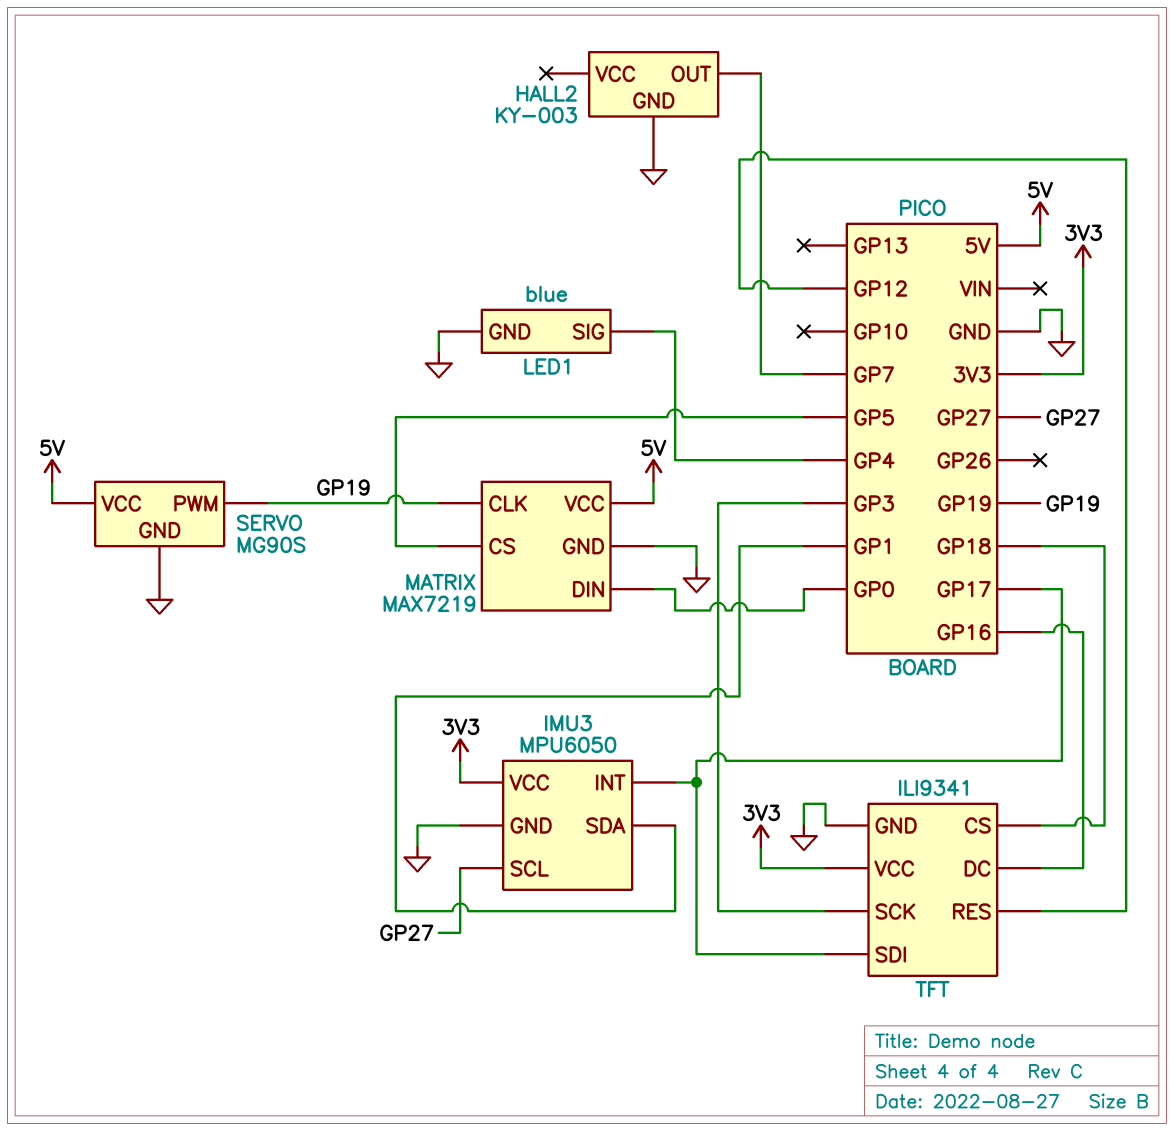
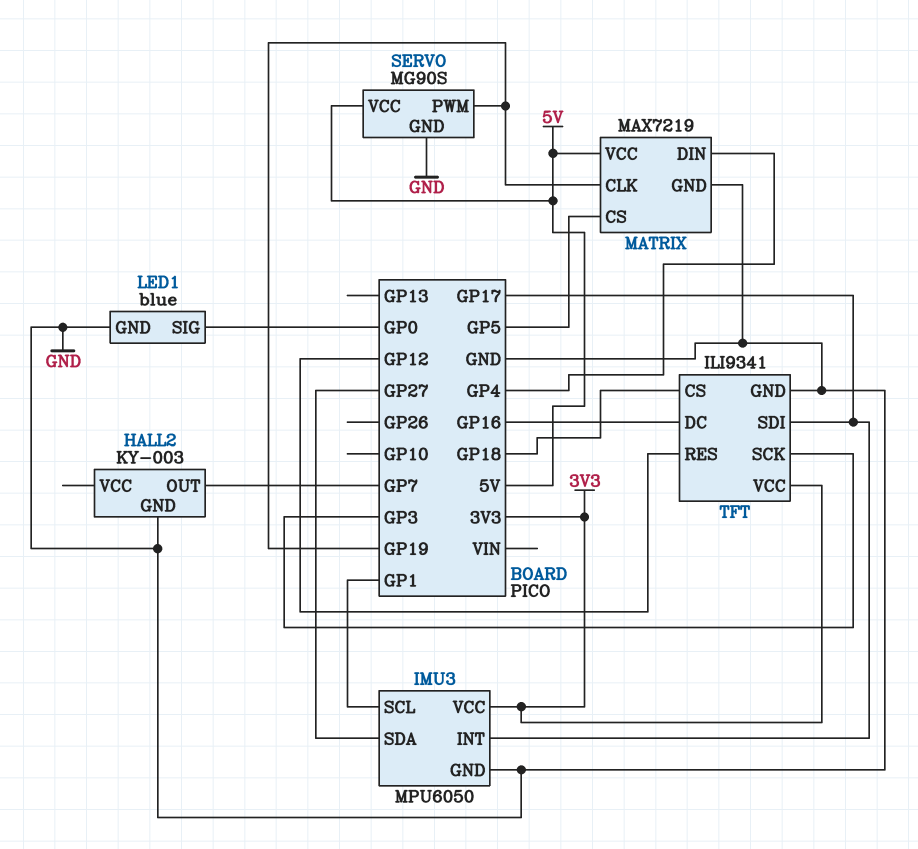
IMU3 pin SCL: GP27 -> GP1
IMU3 pin SDA: GP1 -> GP27
LED1 pin SIG: GP4 -> GP0
MATRIX pin DIN: GP0 -> GP4

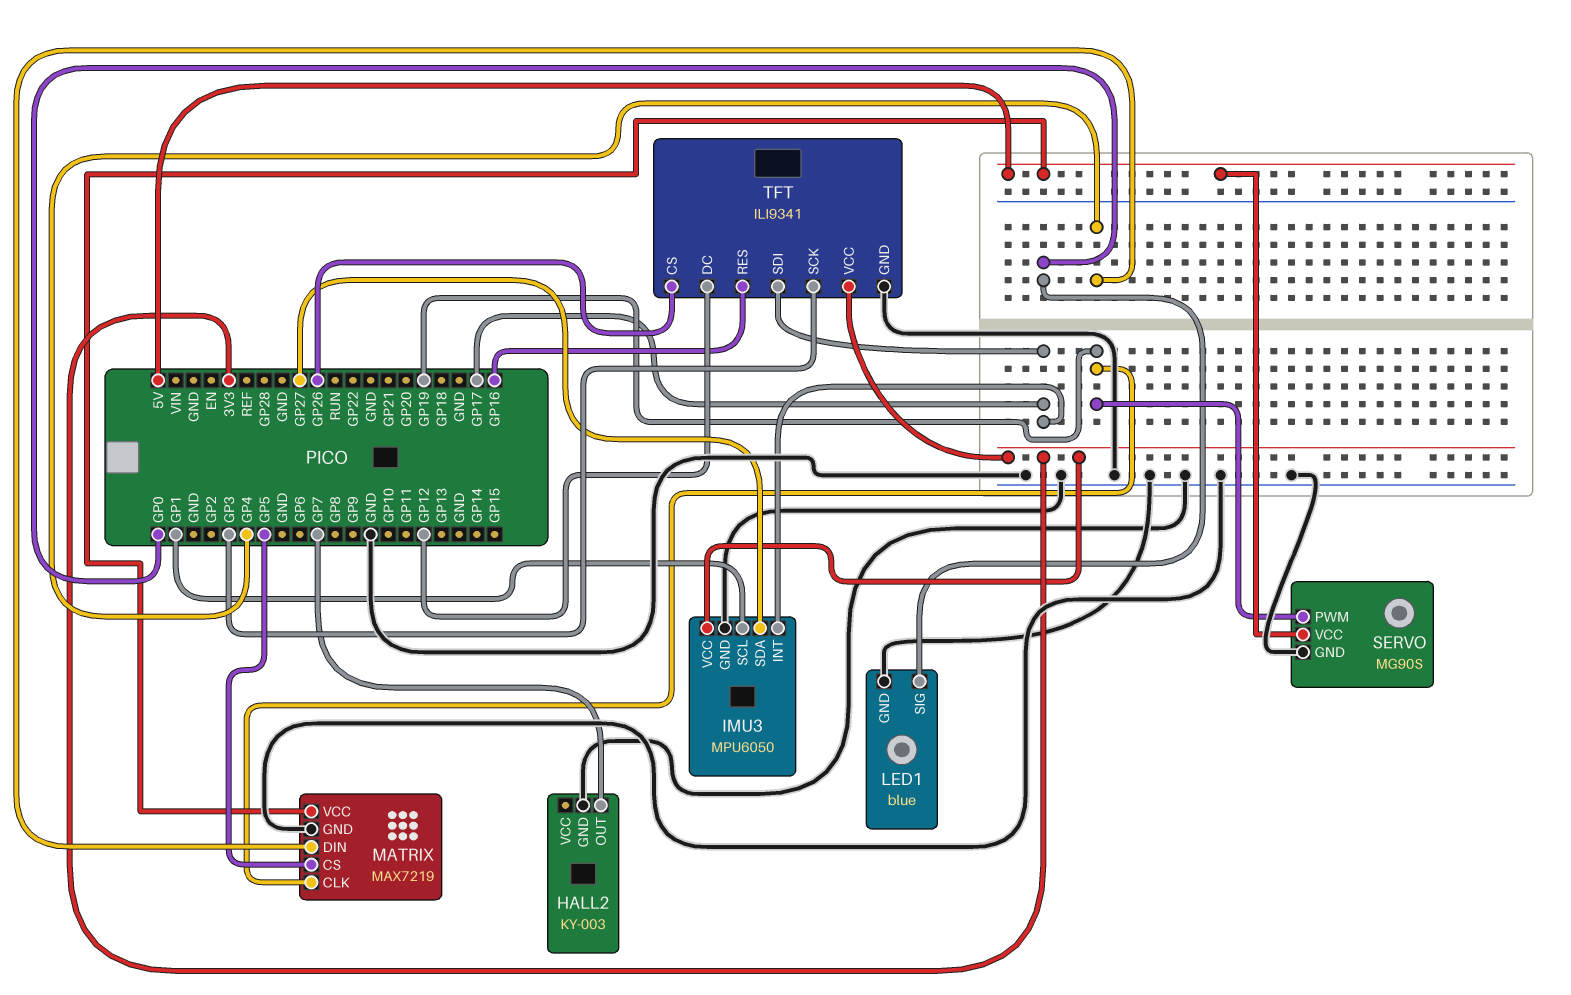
TFT pin CS: GP18 -> GP26
TFT pin DC: GP16 -> GP12
TFT pin RES: GP12 -> GP16

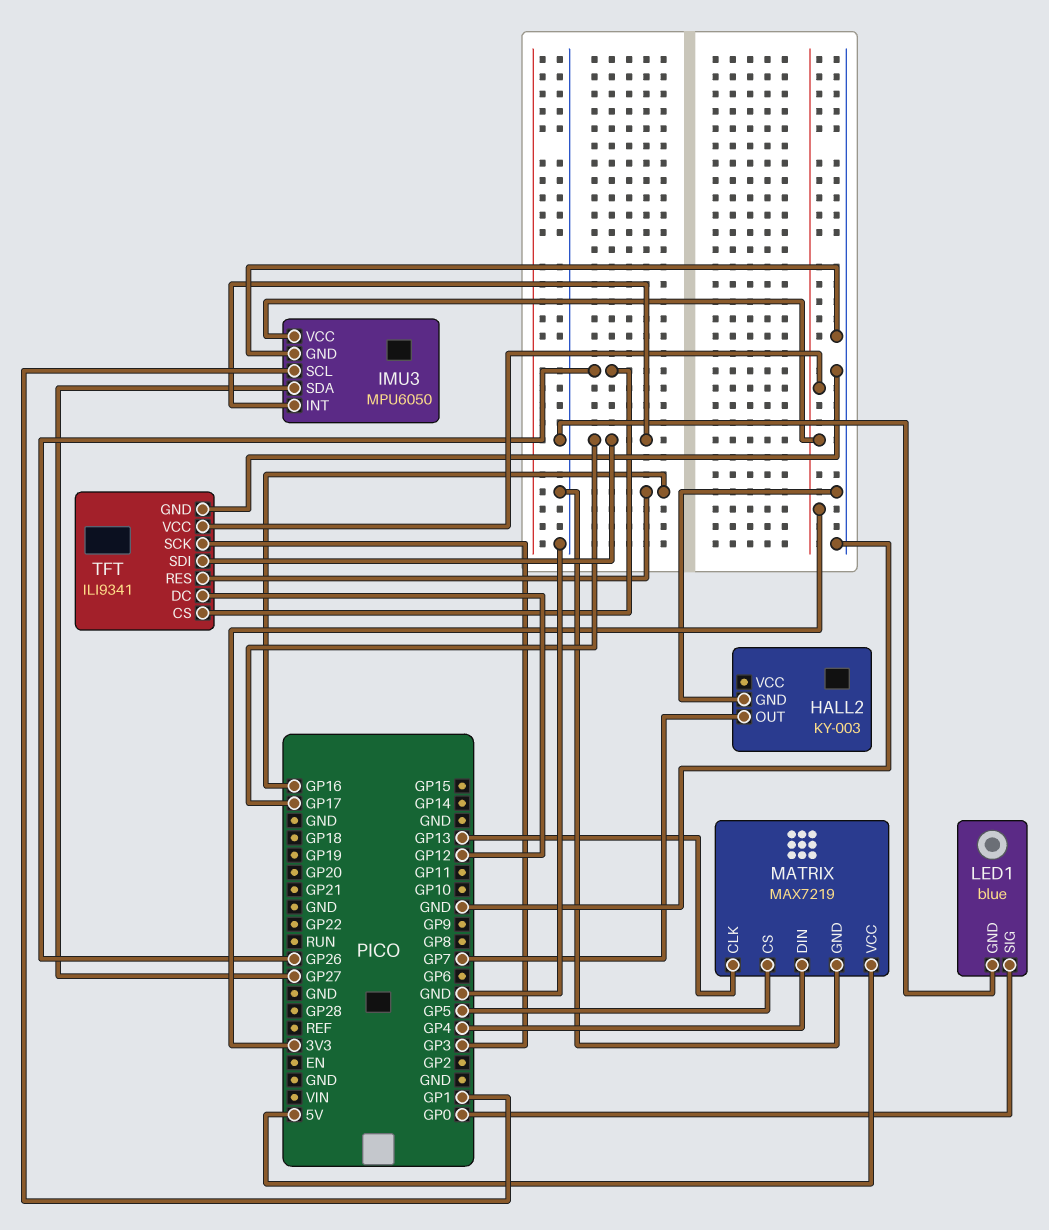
MATRIX pin CLK: GP19 -> GP13
SERVO: MG90S -> none
SERVO pin GND: GND -> none
SERVO pin PWM: GP19 -> none
SERVO pin VCC: 5V -> none

